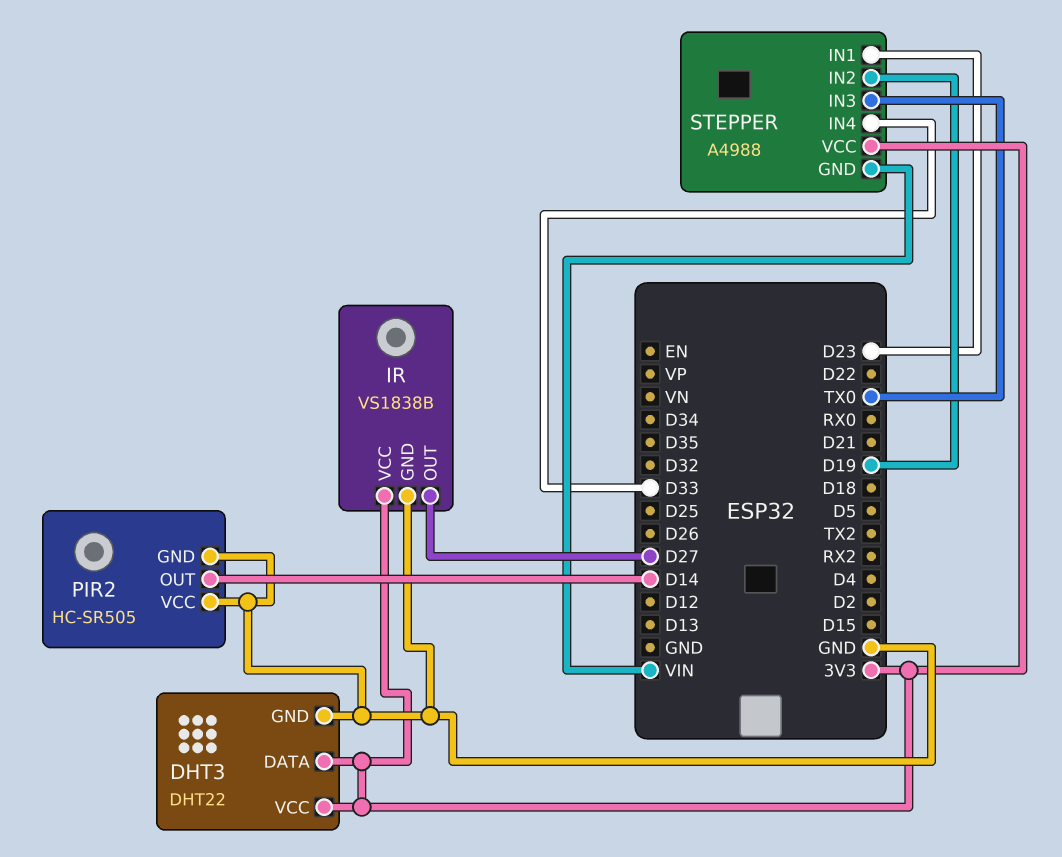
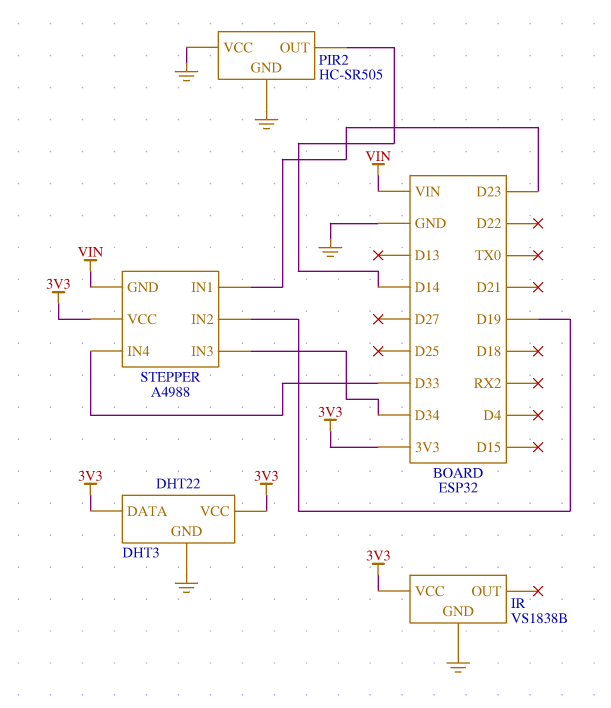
IR pin OUT: D27 -> none
STEPPER pin IN3: TX0 -> D34

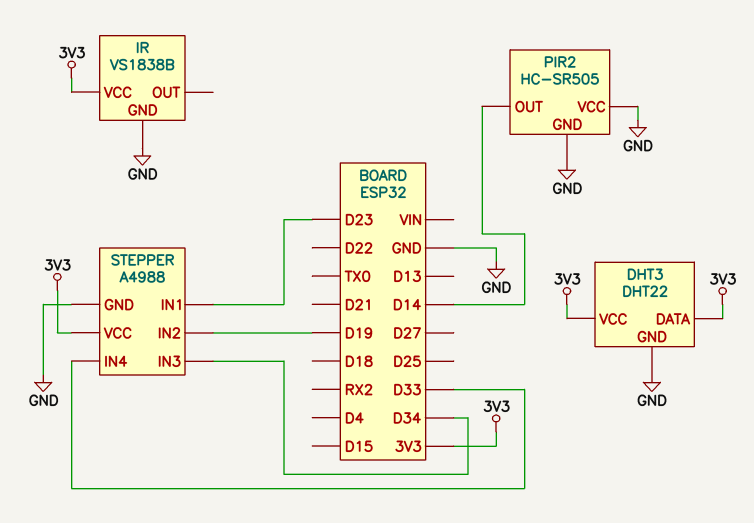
STEPPER pin GND: VIN -> GND

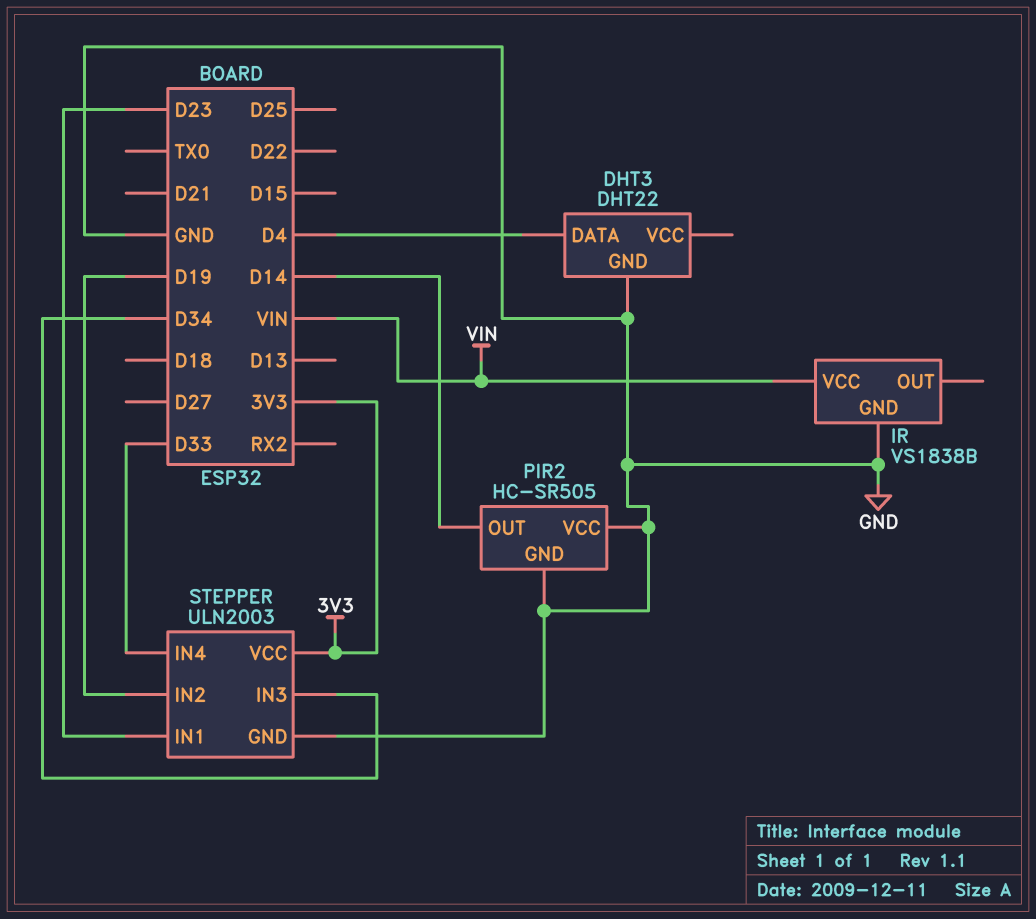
DHT3 pin DATA: 3V3 -> D4
DHT3 pin VCC: 3V3 -> none
IR pin VCC: 3V3 -> VIN
STEPPER: A4988 -> ULN2003

